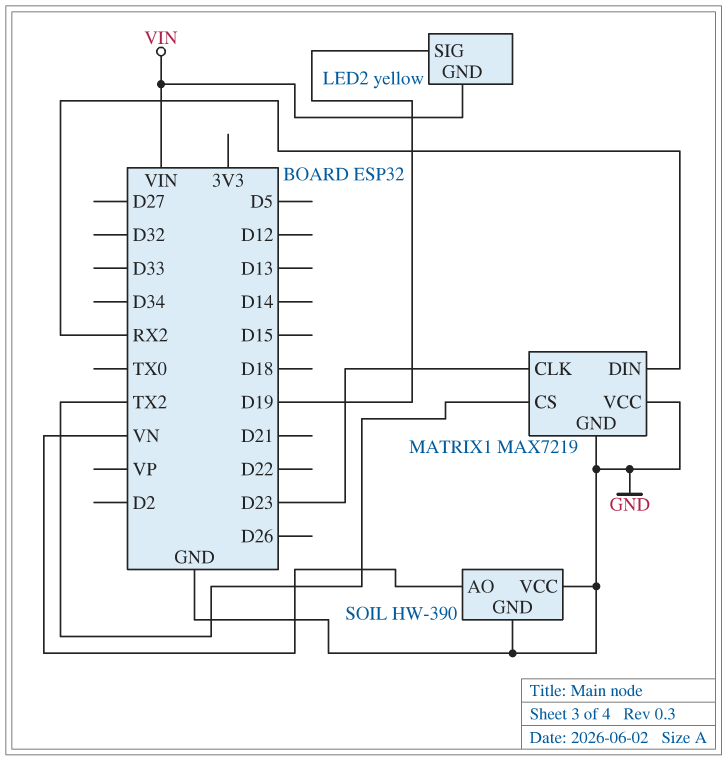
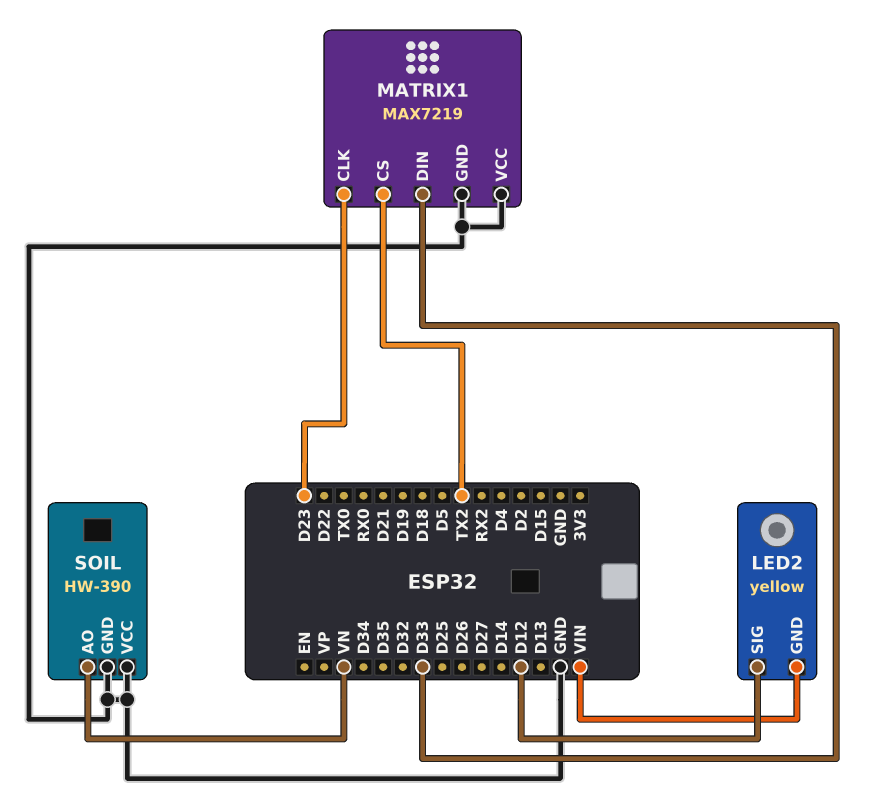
LED2 pin SIG: D19 -> D12
MATRIX1 pin DIN: RX2 -> D33

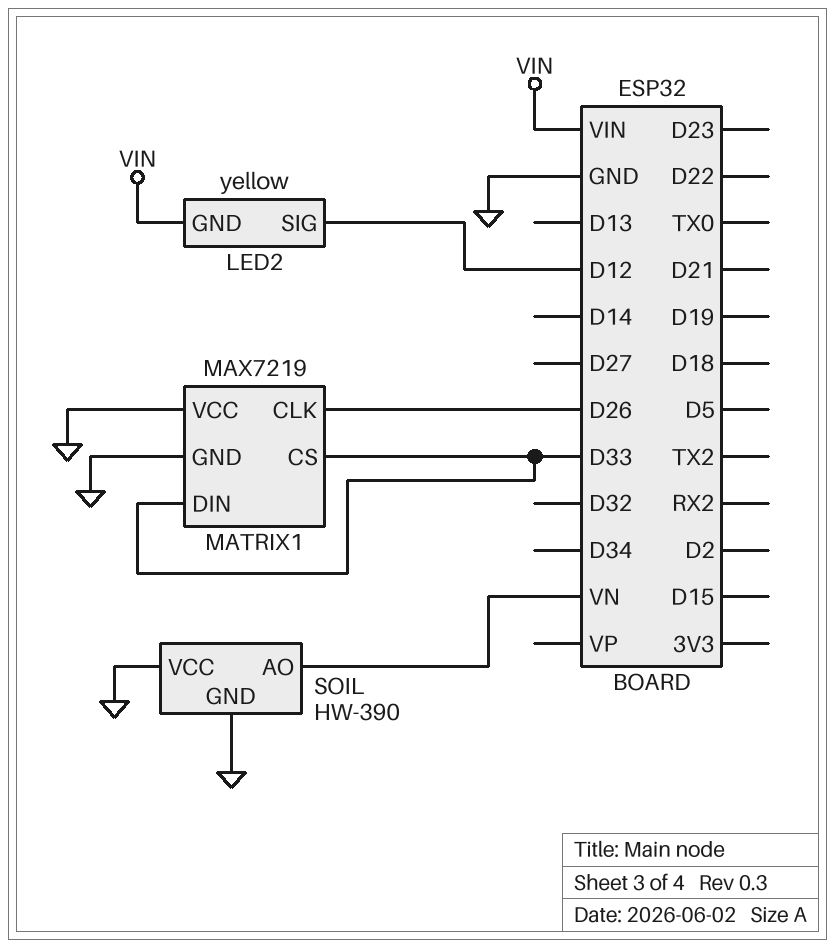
MATRIX1 pin CLK: D23 -> D26
MATRIX1 pin CS: TX2 -> D33

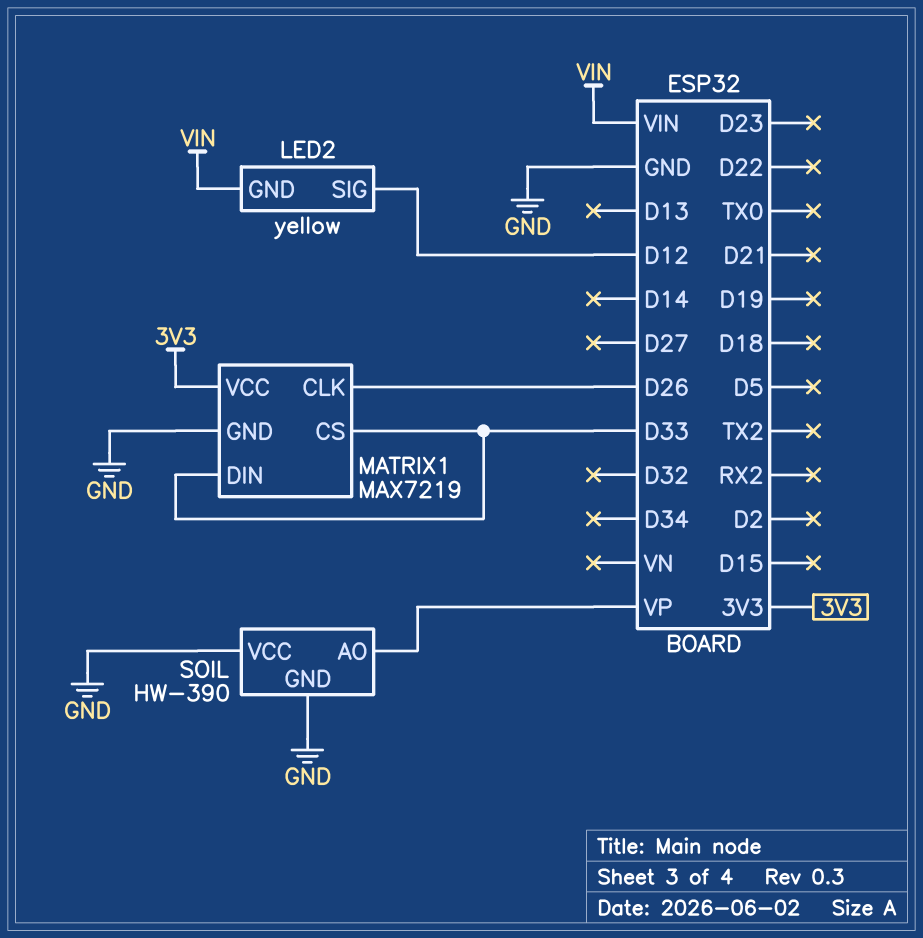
MATRIX1 pin VCC: GND -> 3V3
SOIL pin AO: VN -> VP

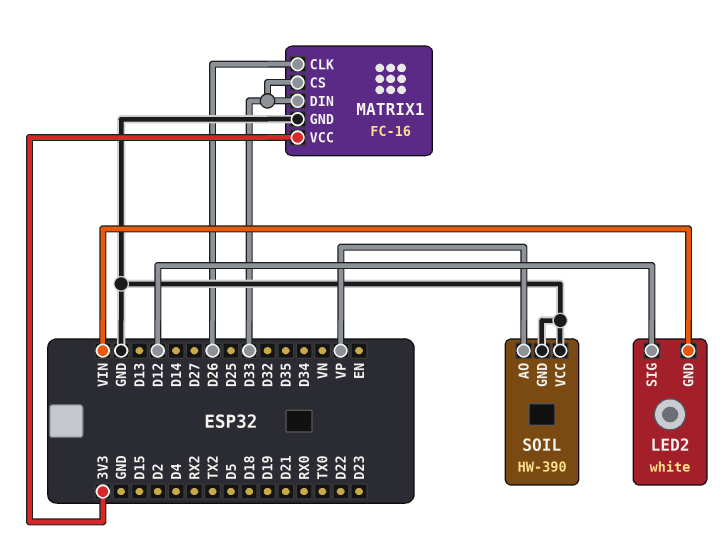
LED2: yellow -> white
MATRIX1: MAX7219 -> FC-16

